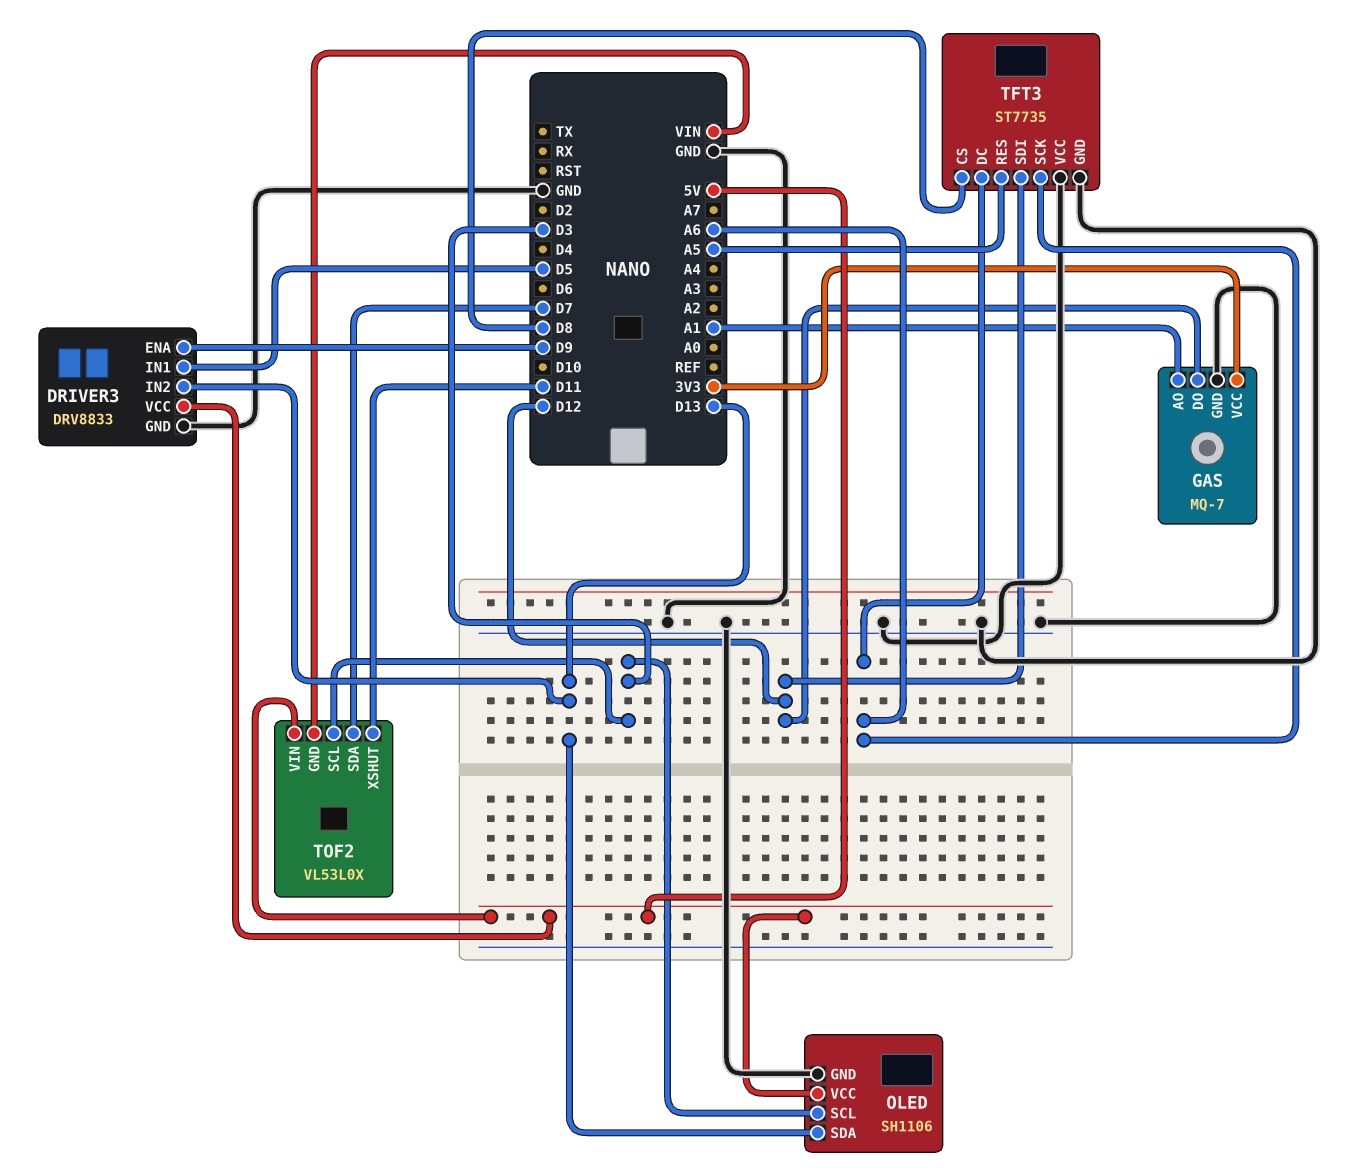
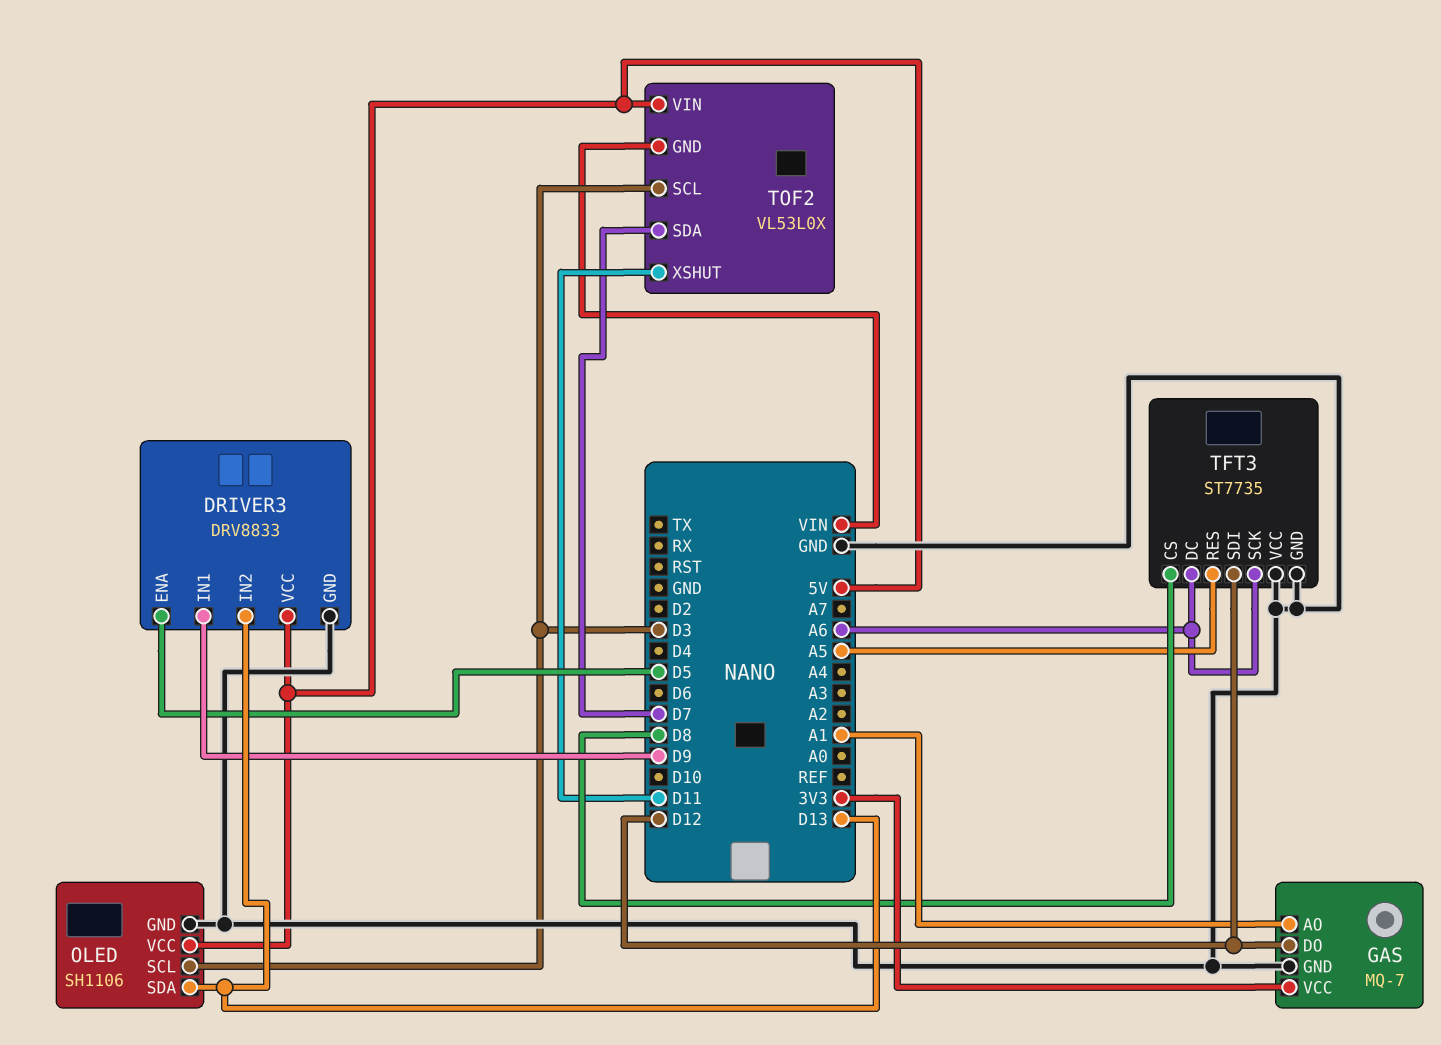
DRIVER3 pin ENA: D9 -> D5
DRIVER3 pin IN1: D5 -> D9

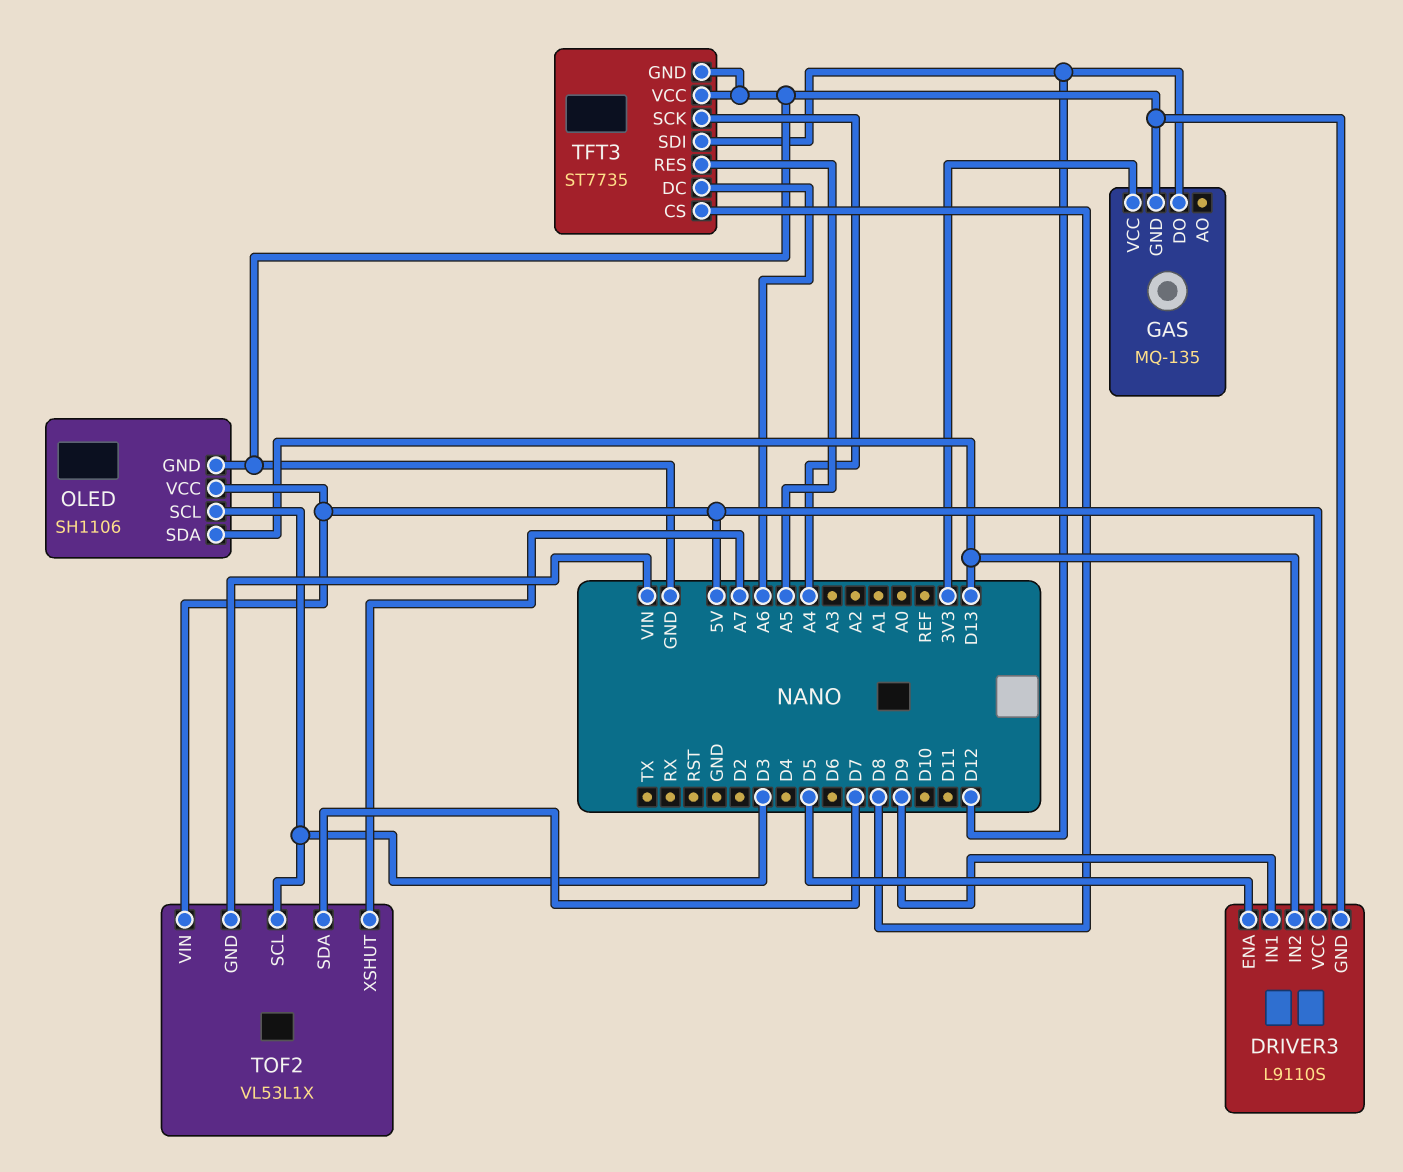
DRIVER3: DRV8833 -> L9110S
GAS: MQ-7 -> MQ-135
GAS pin AO: A1 -> none
TFT3 pin SCK: A6 -> A4
TOF2: VL53L0X -> VL53L1X
TOF2 pin XSHUT: D11 -> A7

